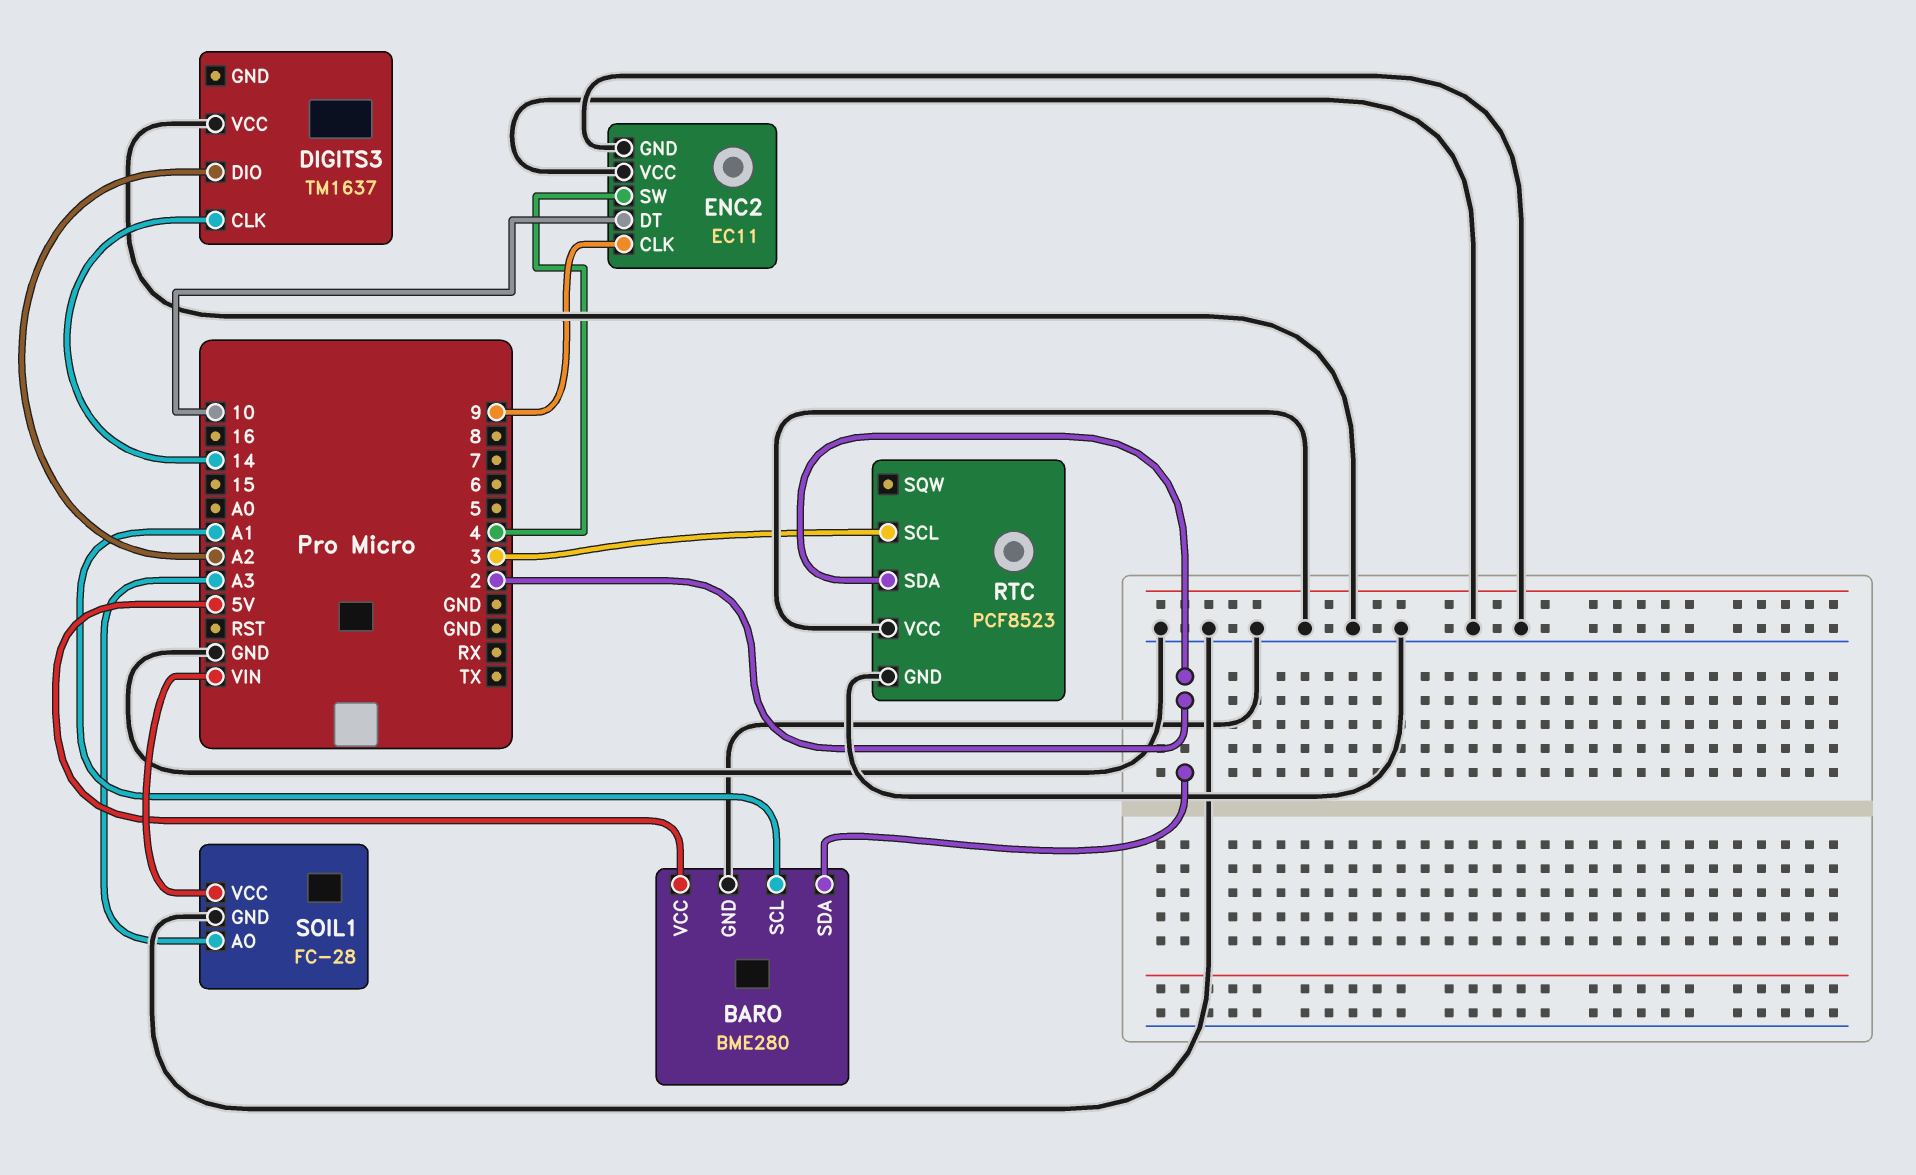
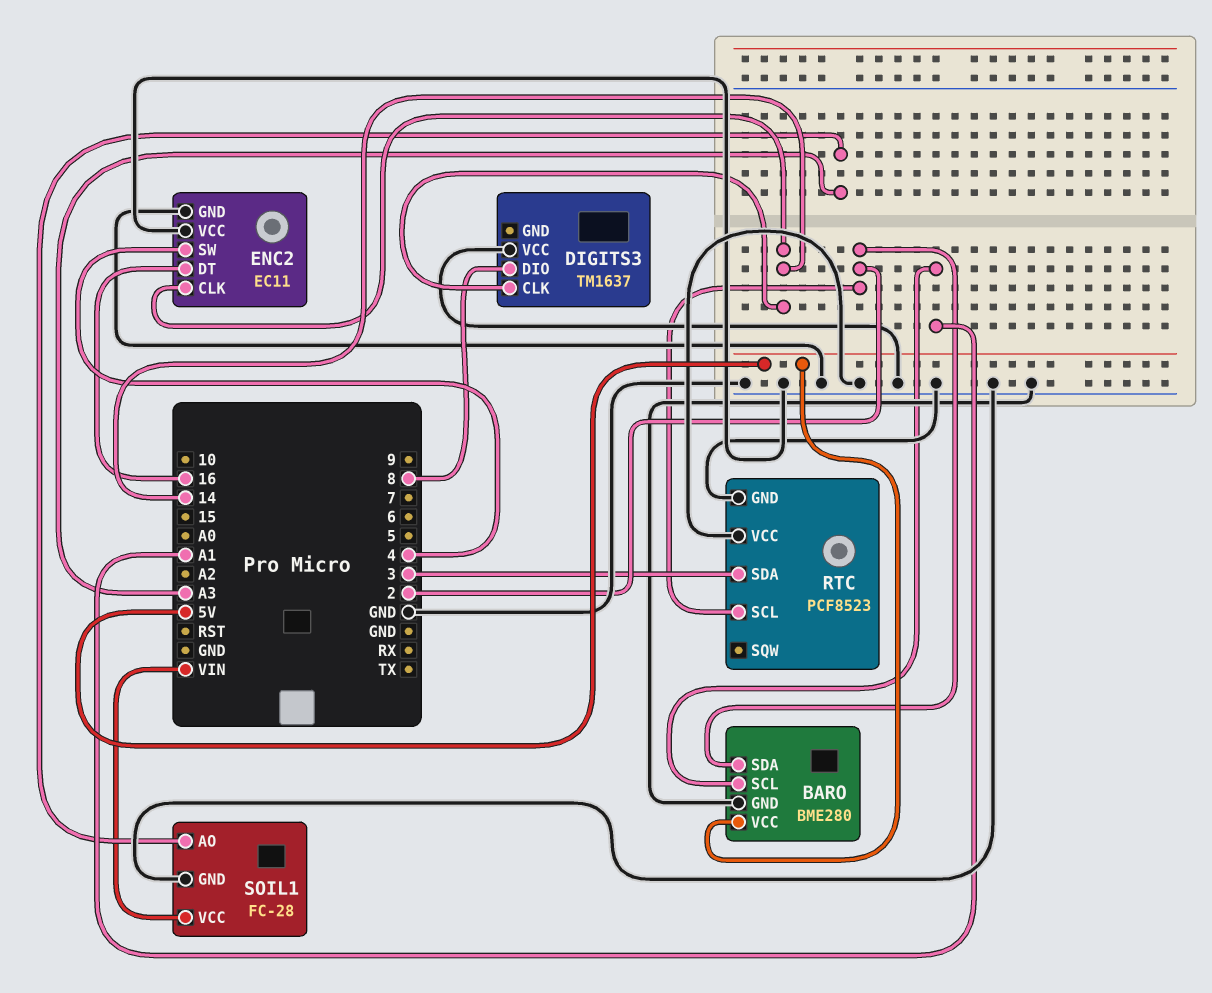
DIGITS3 pin DIO: A2 -> 8
ENC2 pin CLK: 9 -> 14
ENC2 pin DT: 10 -> 16
RTC pin SCL: 3 -> 2
RTC pin SDA: 2 -> 3

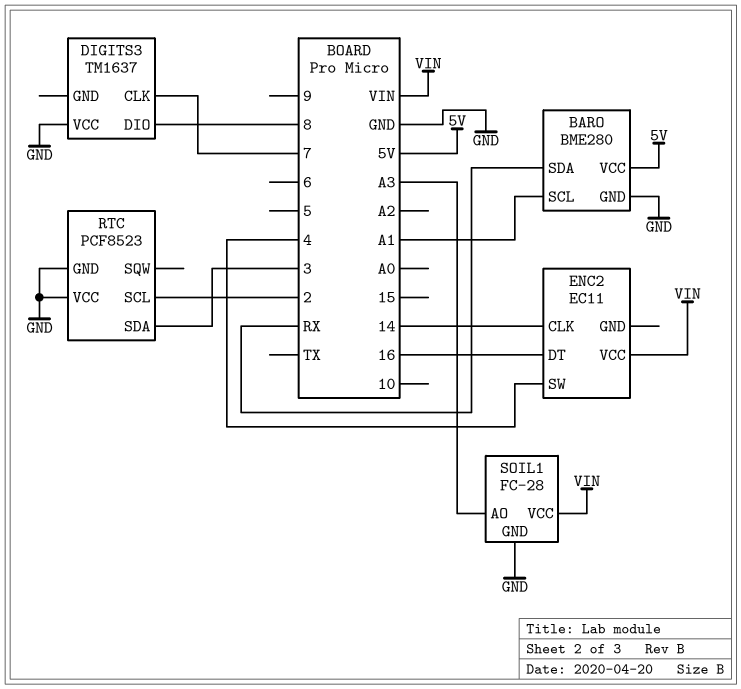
BARO pin SDA: 2 -> RX
DIGITS3 pin CLK: 14 -> 7
ENC2 pin GND: GND -> none
ENC2 pin VCC: GND -> VIN

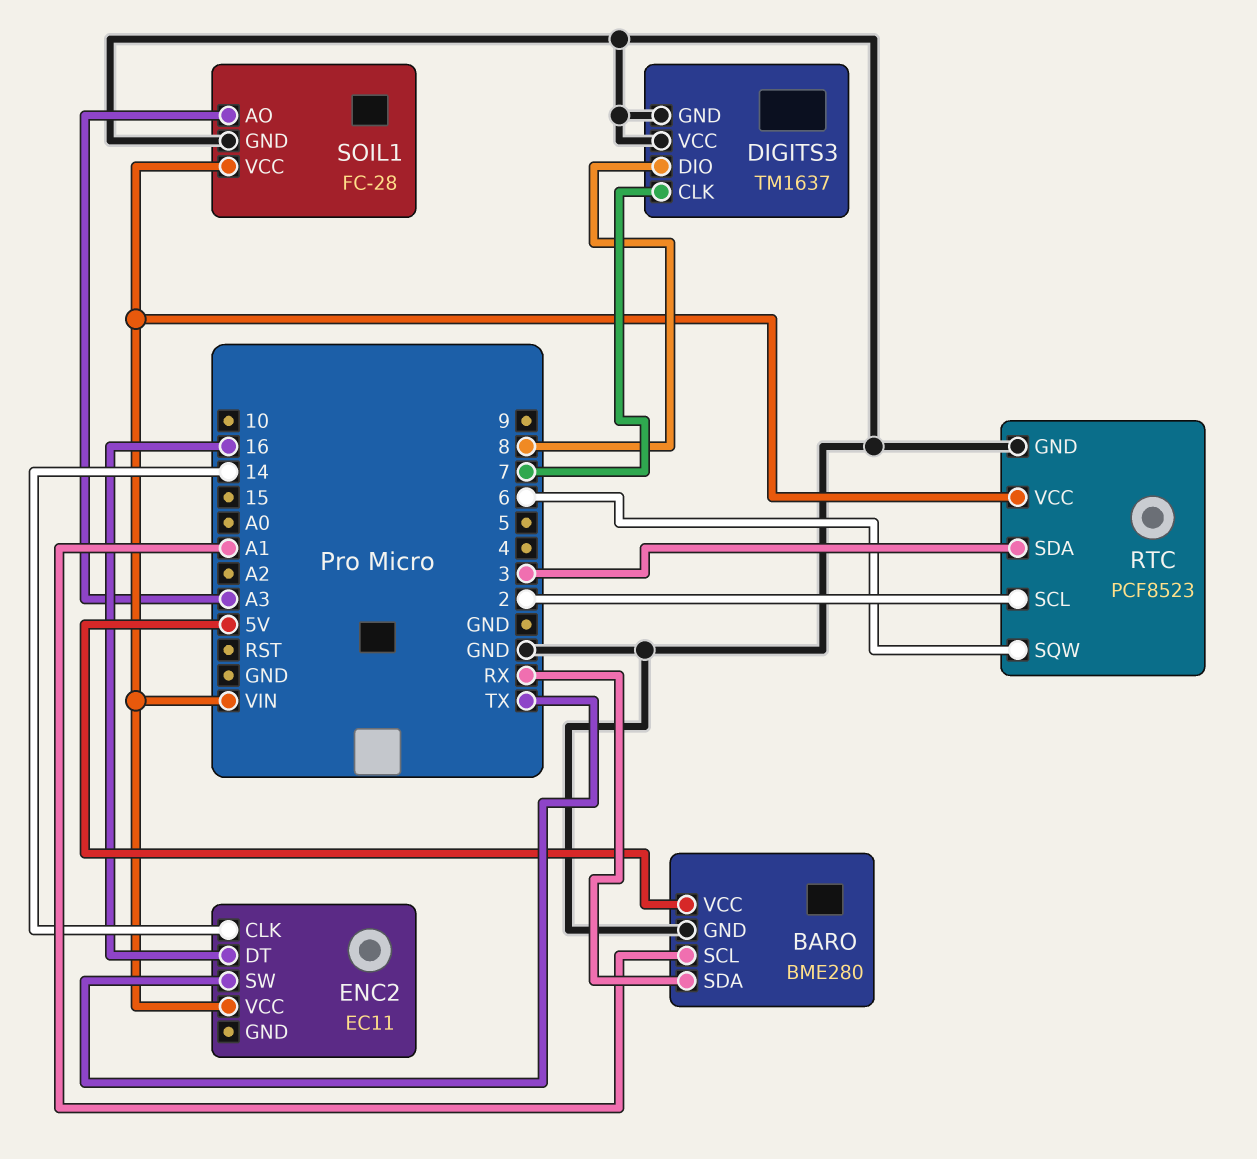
DIGITS3 pin GND: none -> GND
ENC2 pin SW: 4 -> TX
RTC pin SQW: none -> 6
RTC pin VCC: GND -> VIN

